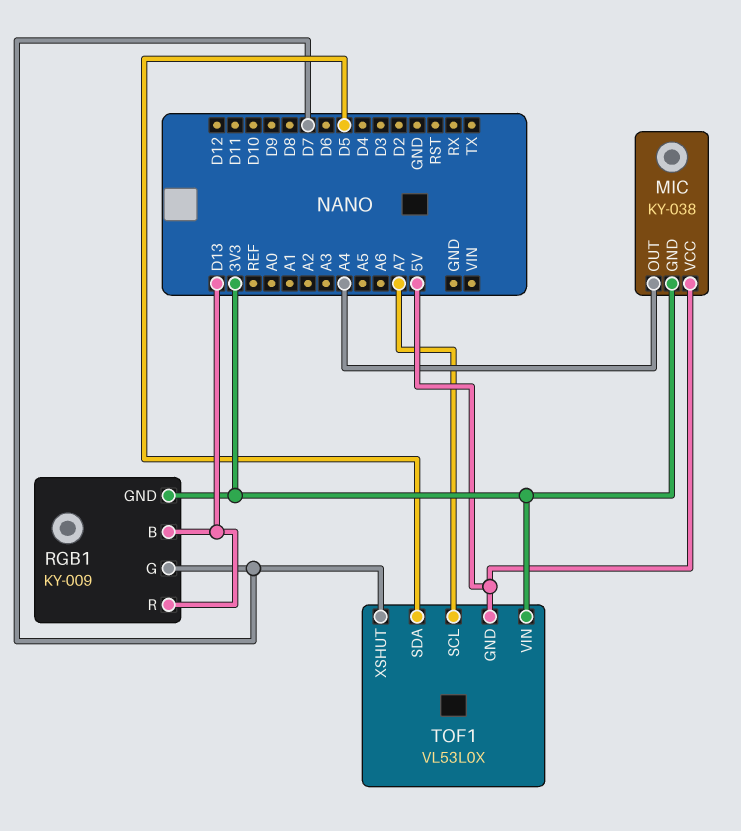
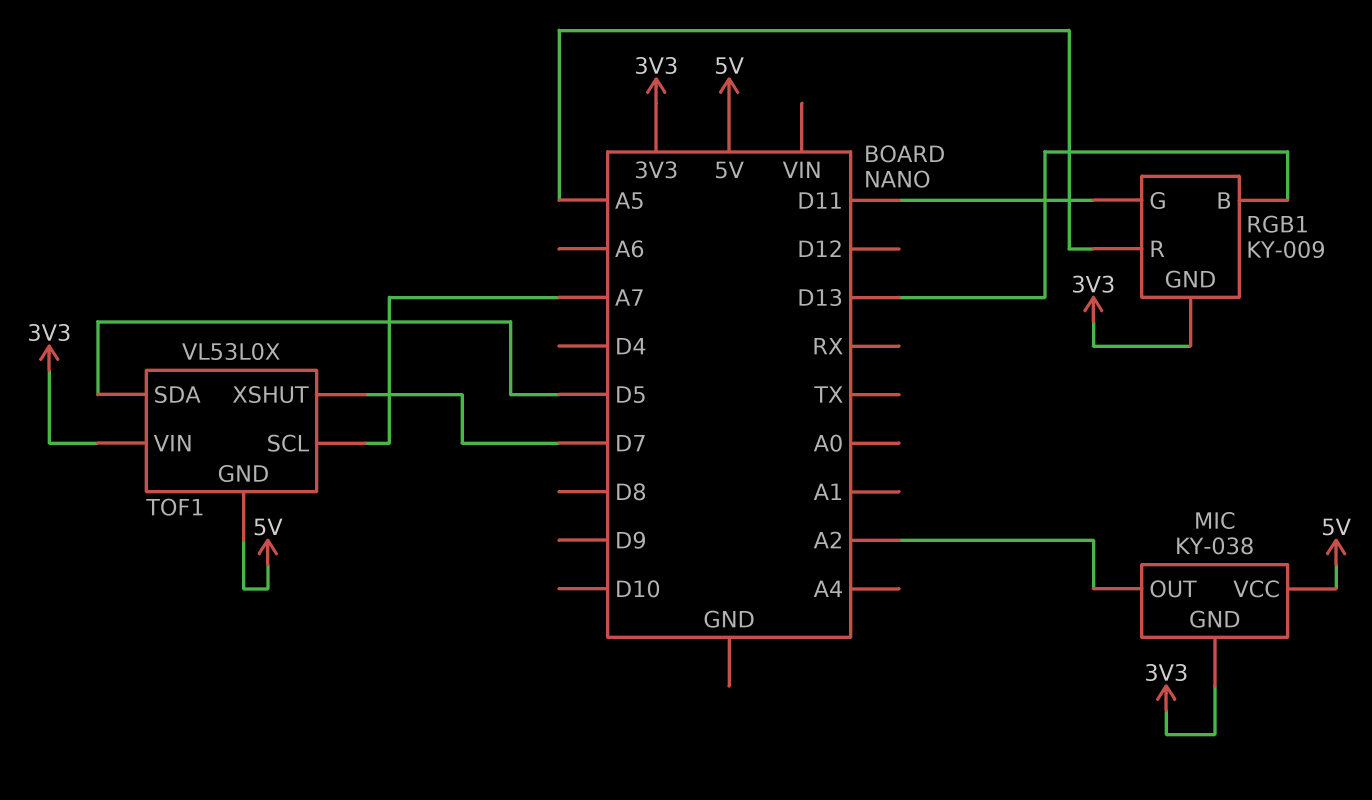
MIC pin OUT: A4 -> A2
RGB1 pin G: D7 -> D11
RGB1 pin R: D13 -> A5

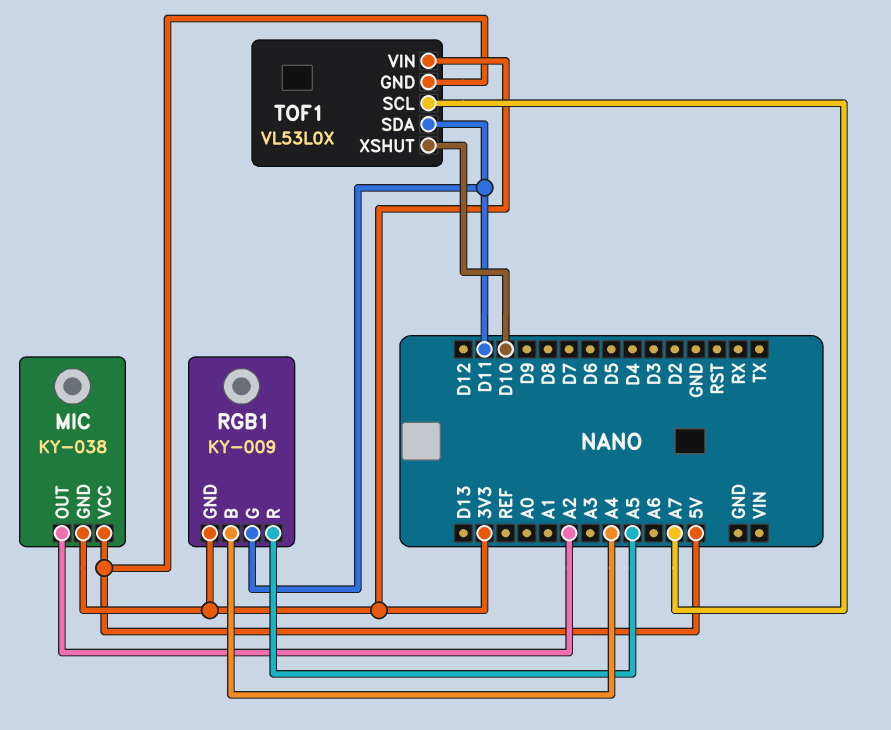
RGB1 pin B: D13 -> A4
TOF1 pin SDA: D5 -> D11
TOF1 pin XSHUT: D7 -> D10

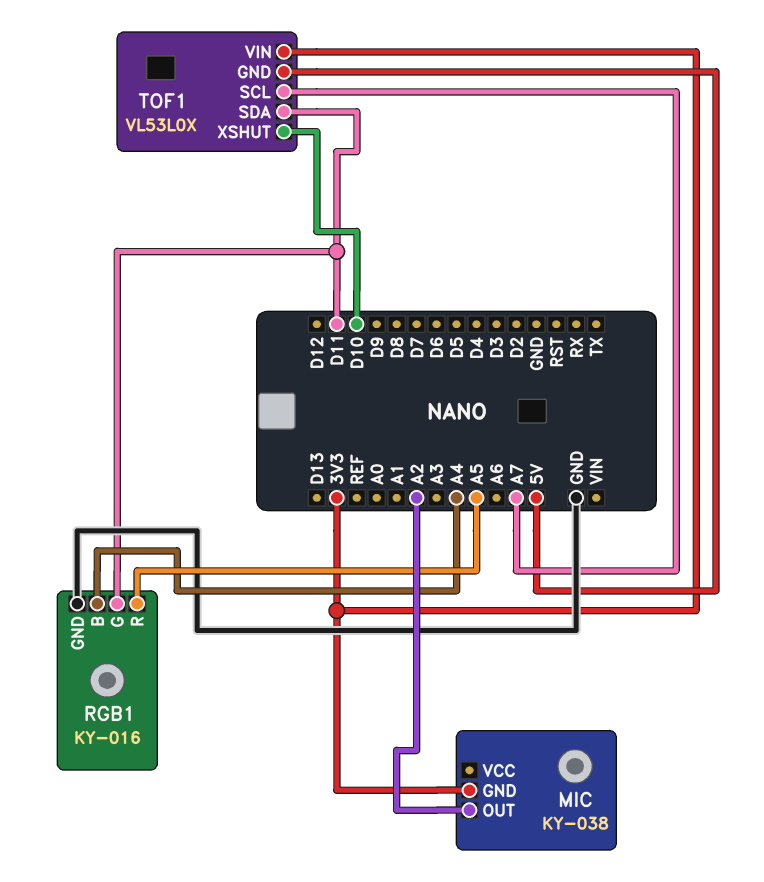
MIC pin VCC: 5V -> none
RGB1: KY-009 -> KY-016
RGB1 pin GND: 3V3 -> GND

